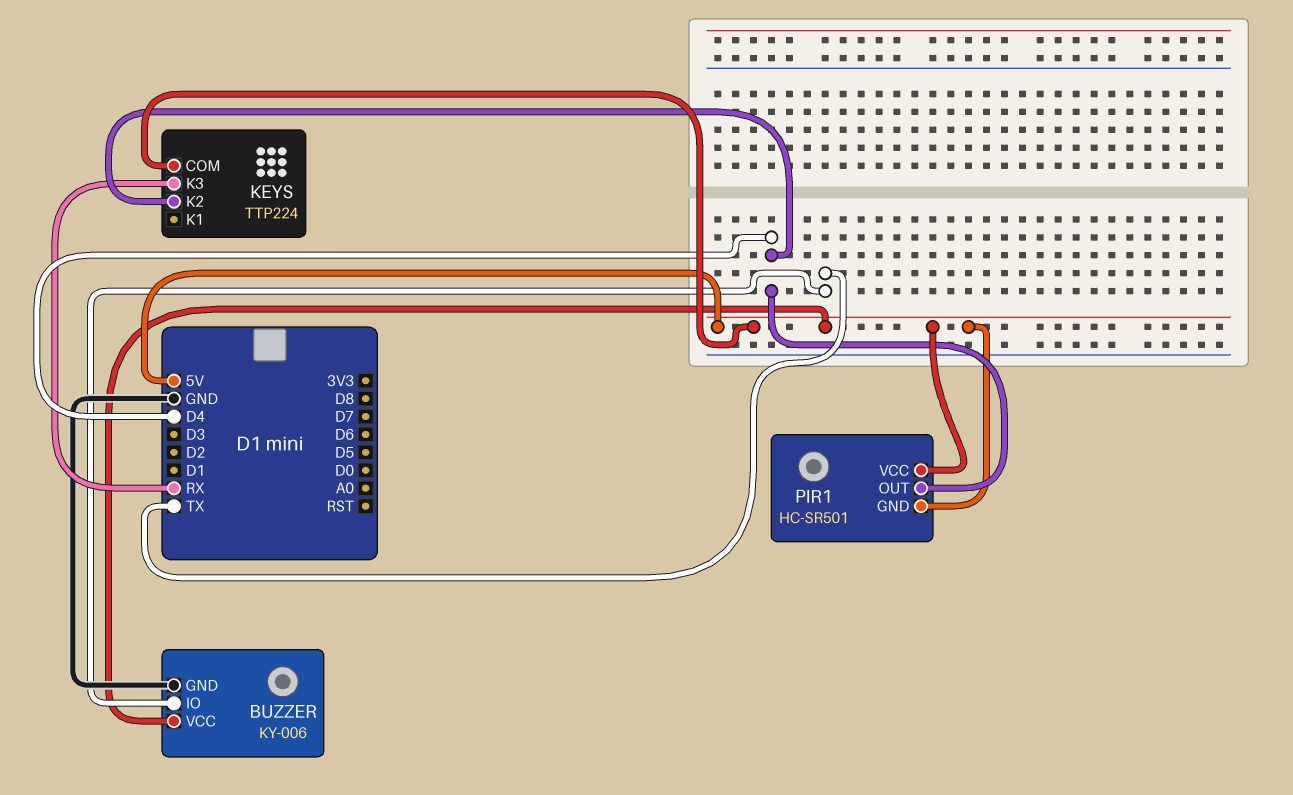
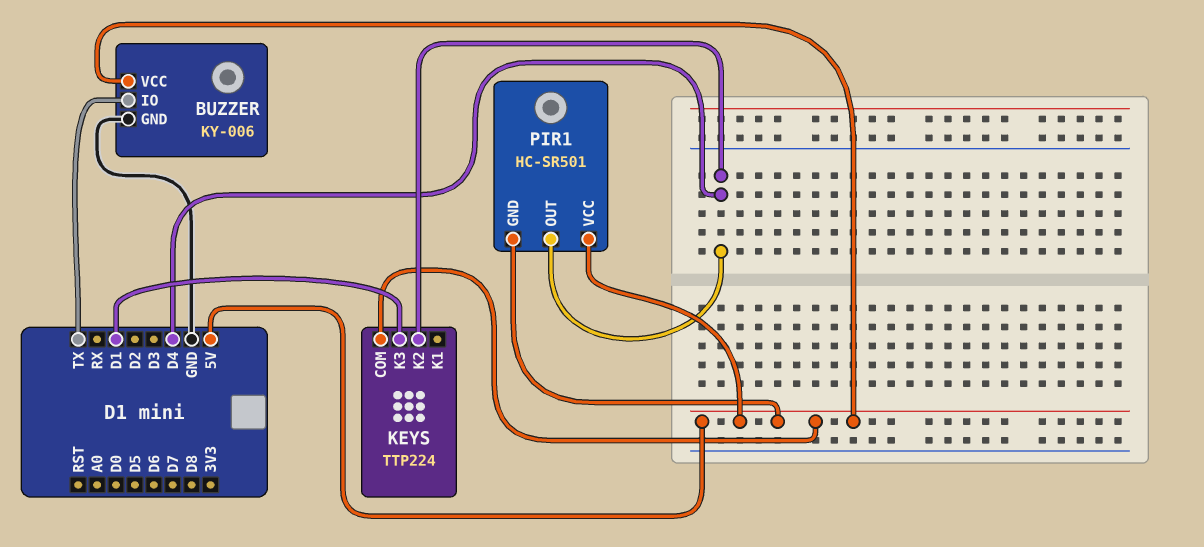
KEYS pin K3: RX -> D1

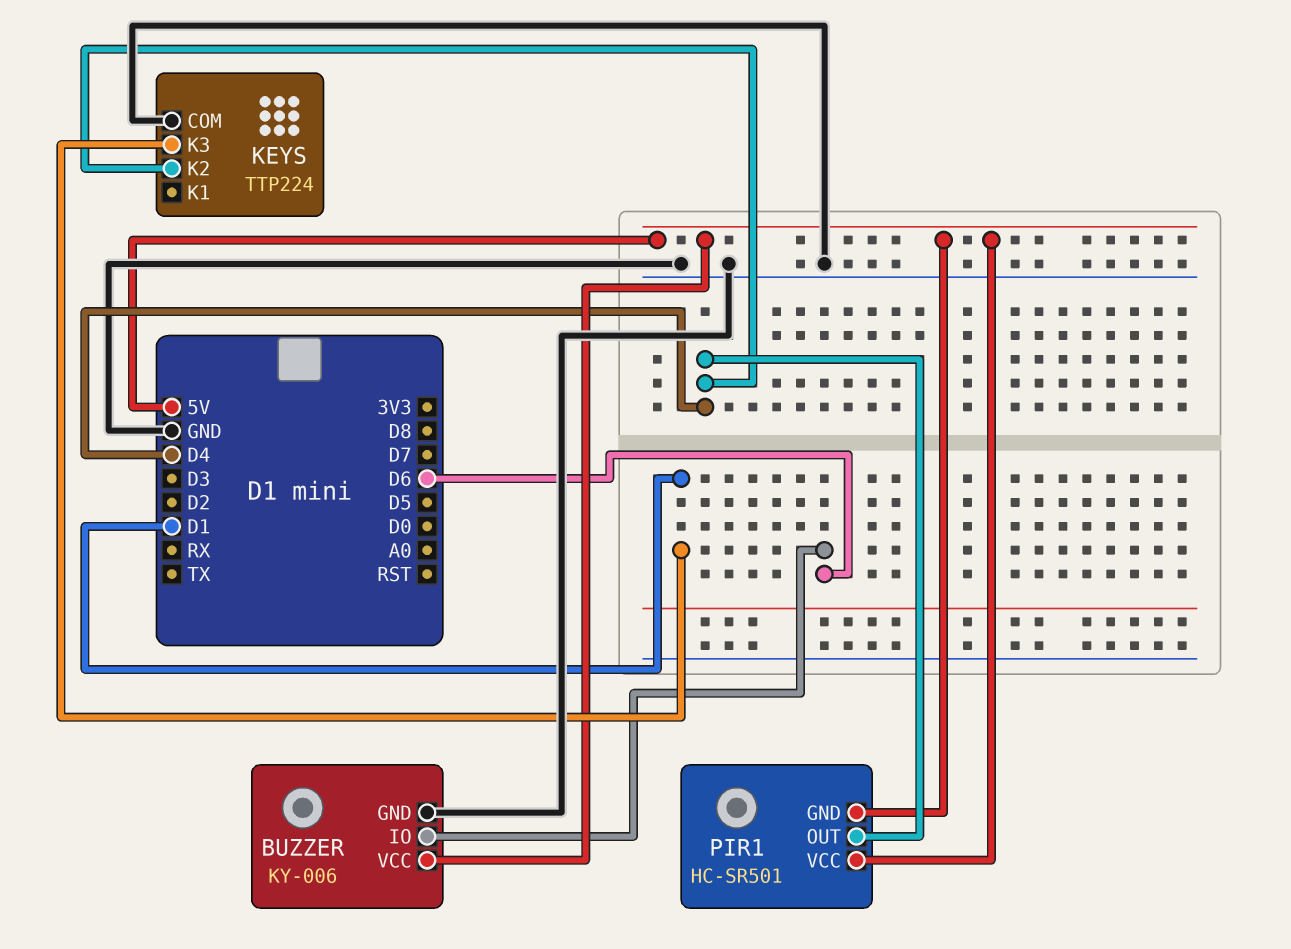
BUZZER pin IO: TX -> D6
KEYS pin COM: 5V -> GND

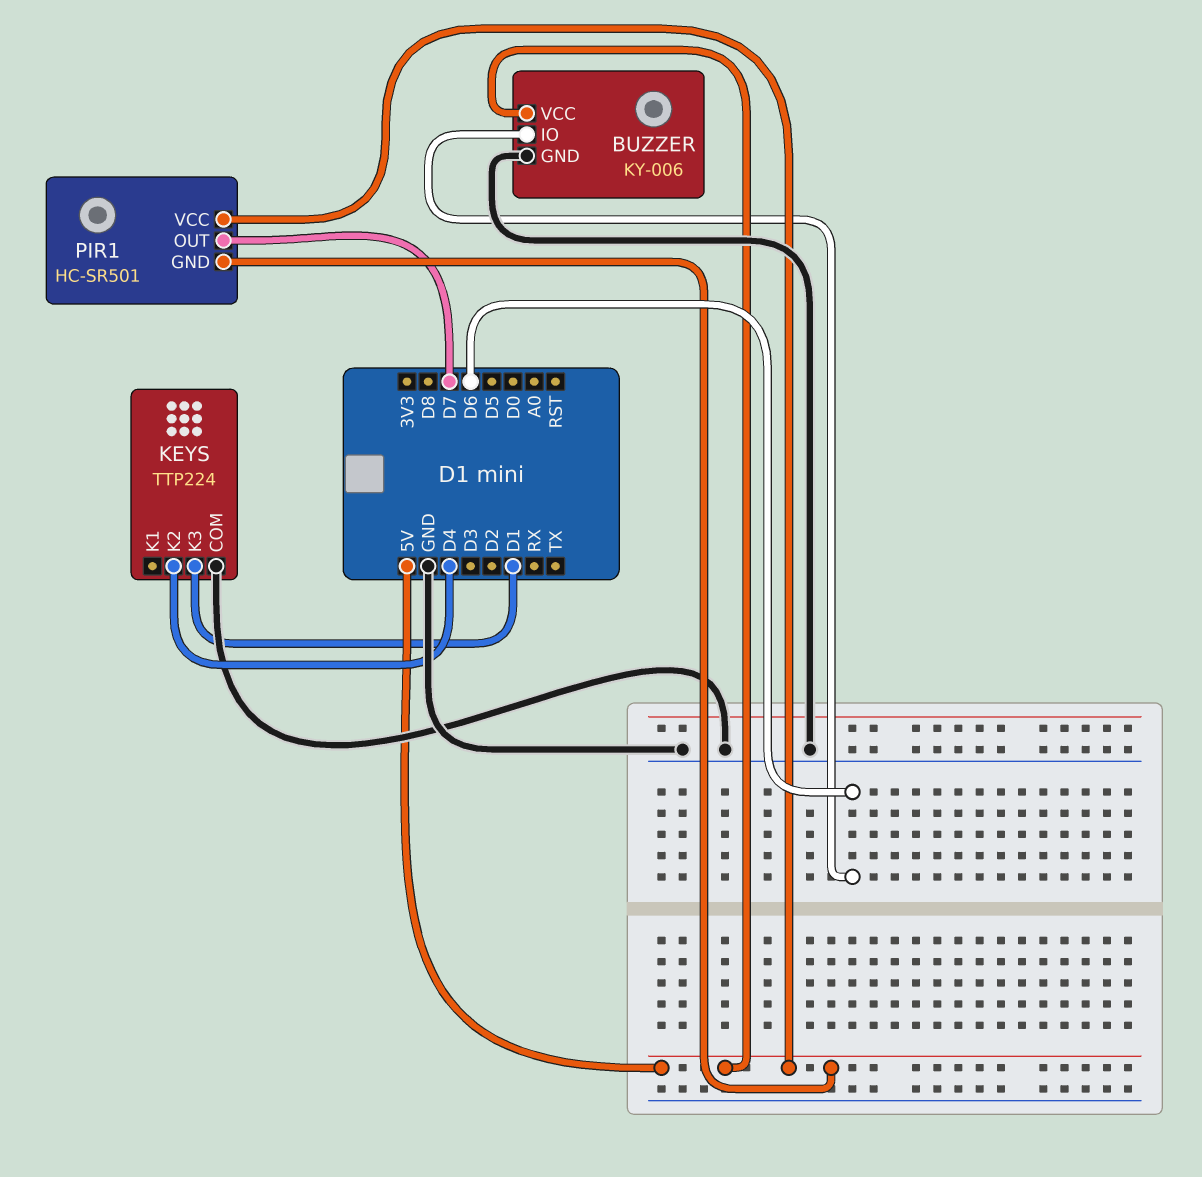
PIR1 pin OUT: D4 -> D7

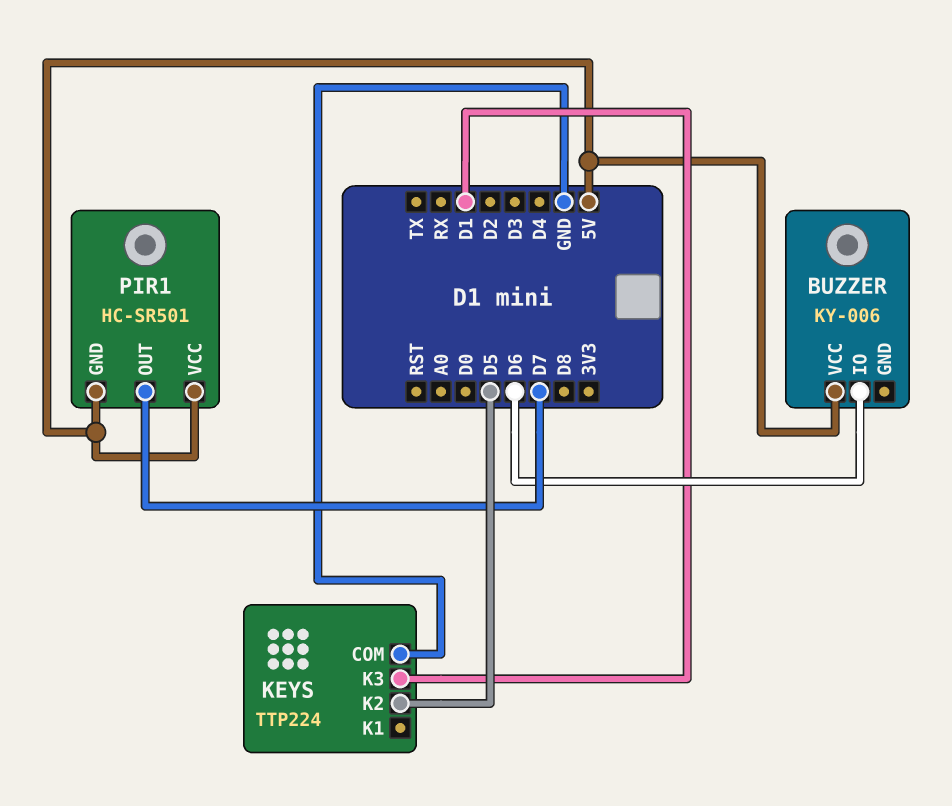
BUZZER pin GND: GND -> none
KEYS pin K2: D4 -> D5

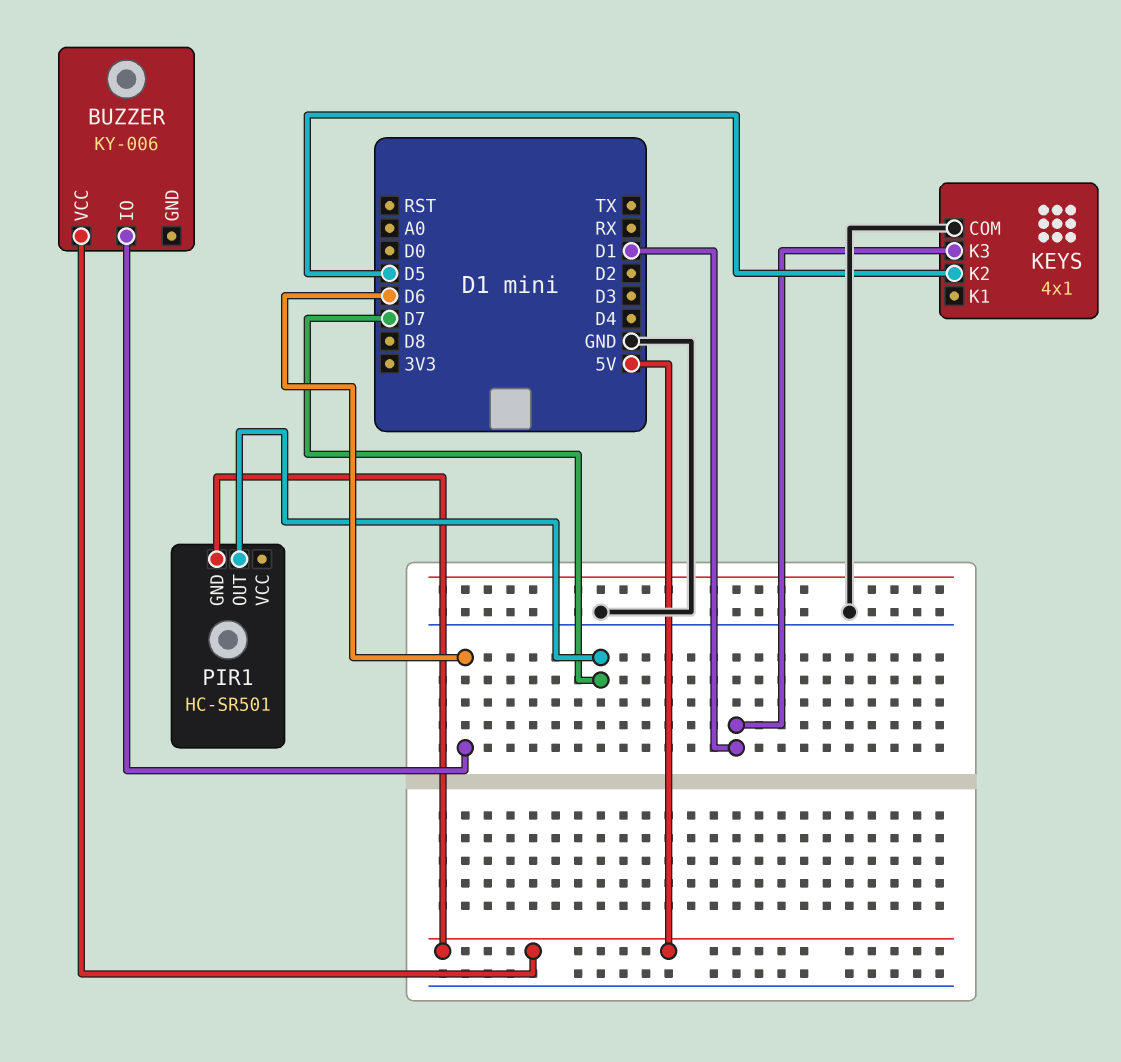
KEYS: TTP224 -> 4x1
PIR1 pin VCC: 5V -> none

